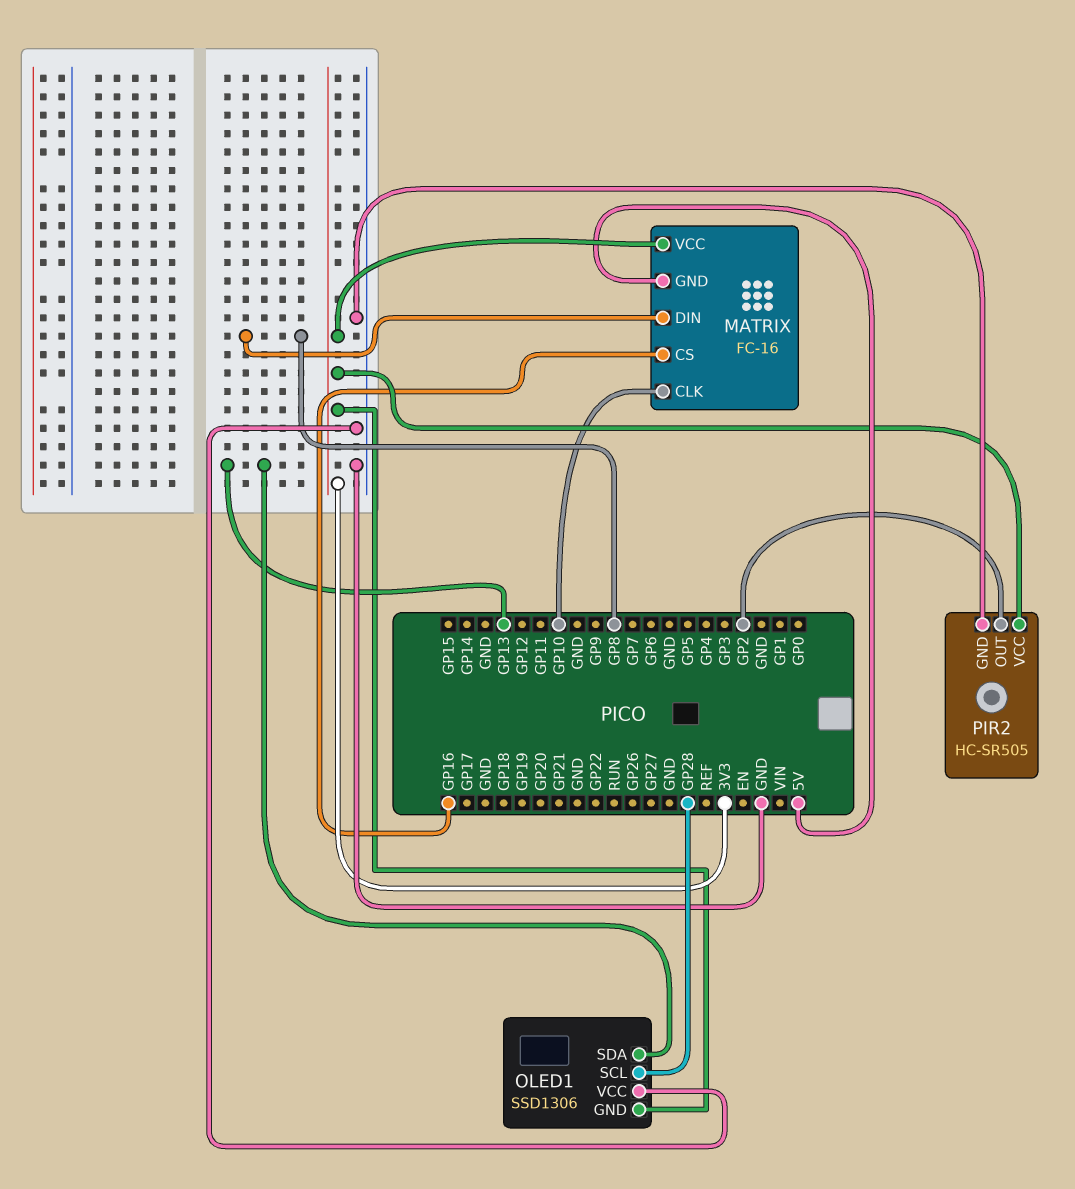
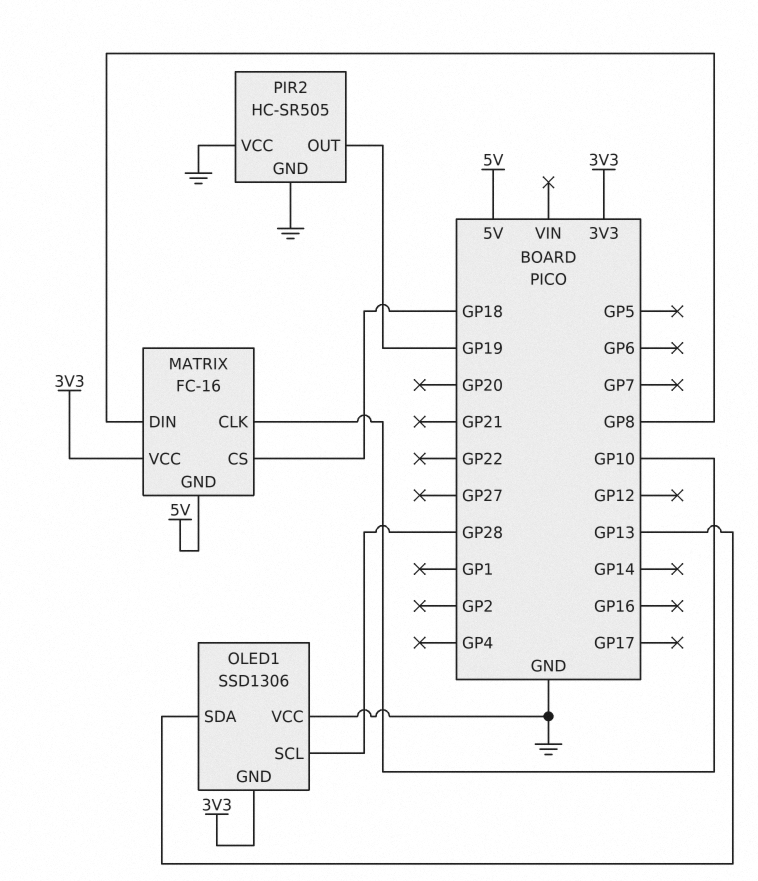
MATRIX pin CS: GP16 -> GP18
PIR2 pin OUT: GP2 -> GP19
PIR2 pin VCC: 3V3 -> GND

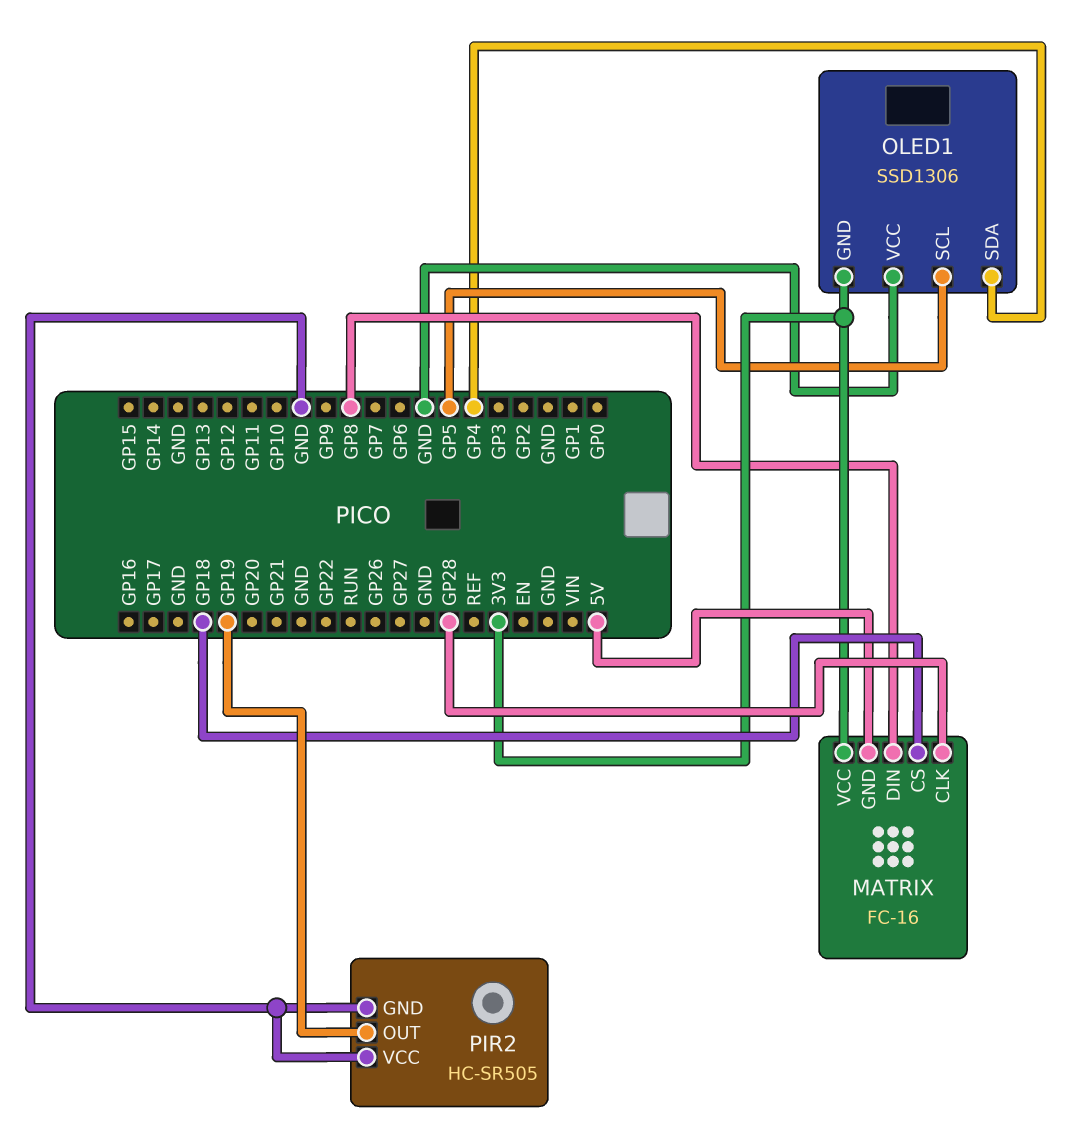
MATRIX pin CLK: GP10 -> GP28
OLED1 pin SCL: GP28 -> GP5
OLED1 pin SDA: GP13 -> GP4

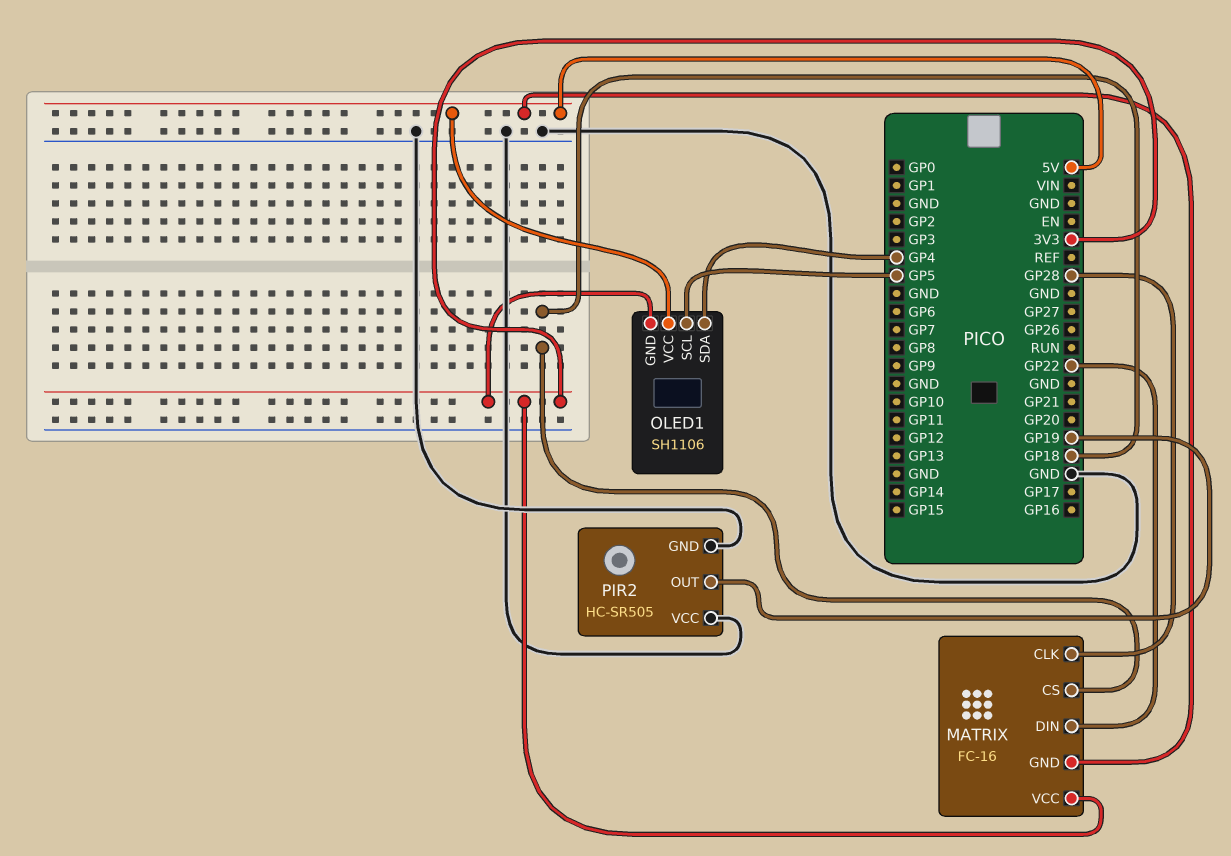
MATRIX pin DIN: GP8 -> GP22
OLED1: SSD1306 -> SH1106
OLED1 pin VCC: GND -> 5V

